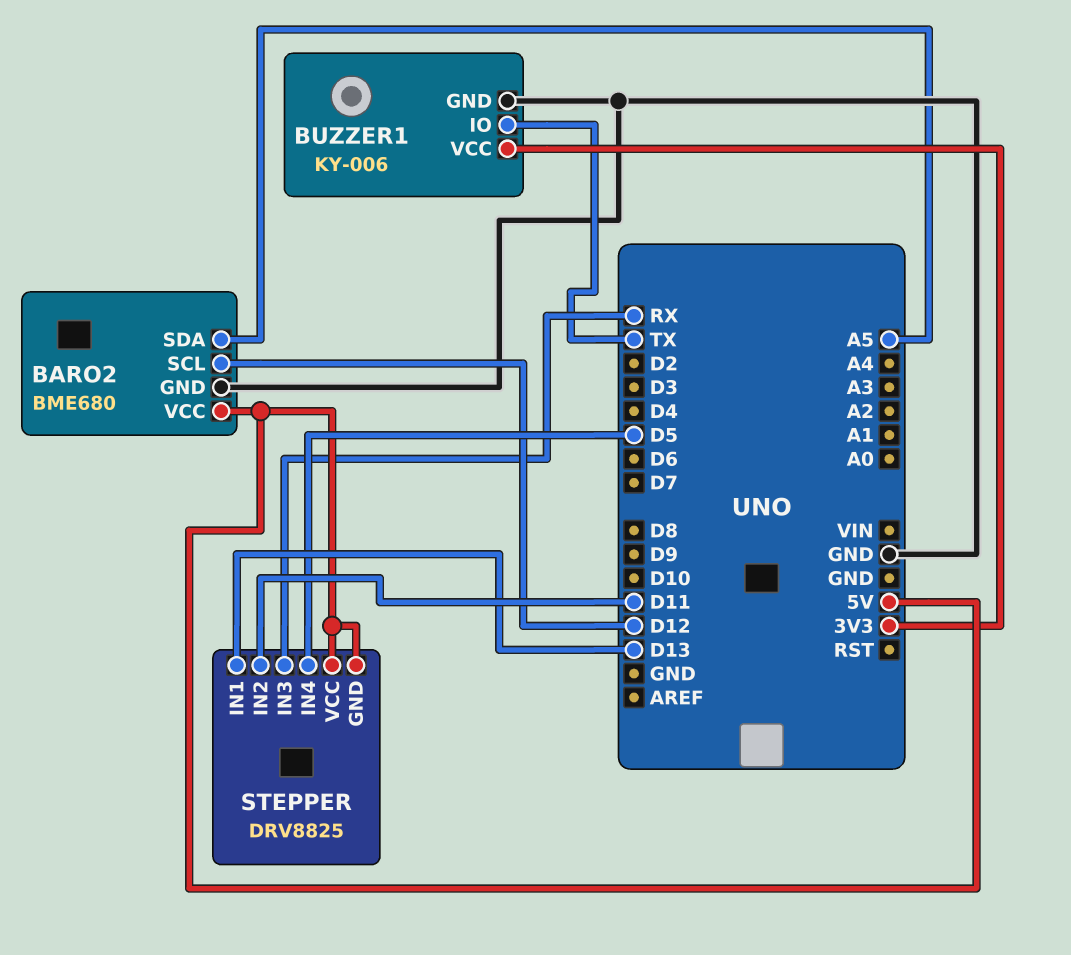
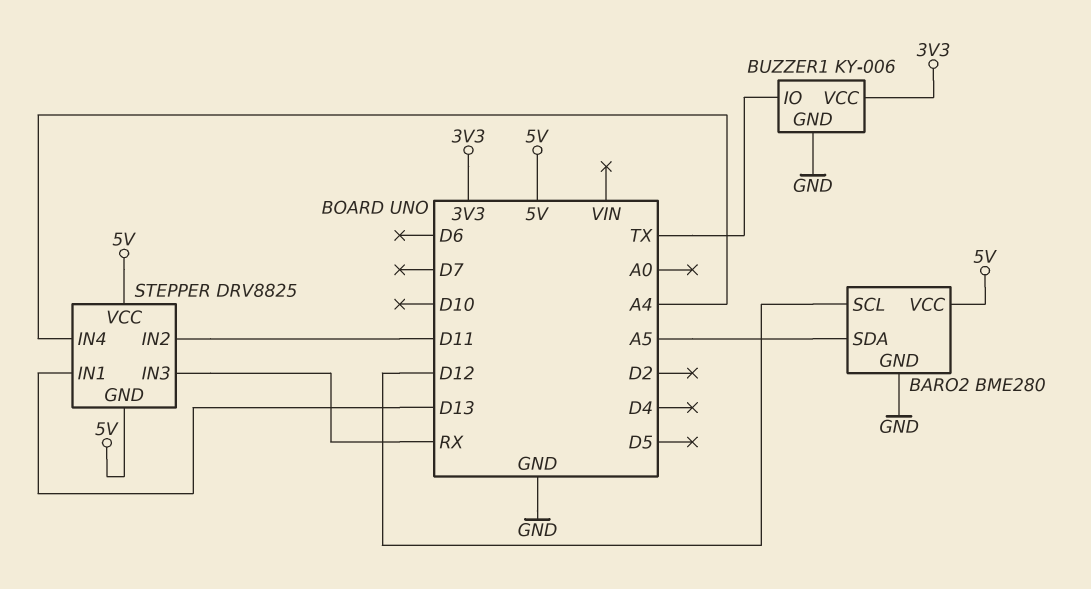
BARO2: BME680 -> BME280
STEPPER pin IN4: D5 -> A4

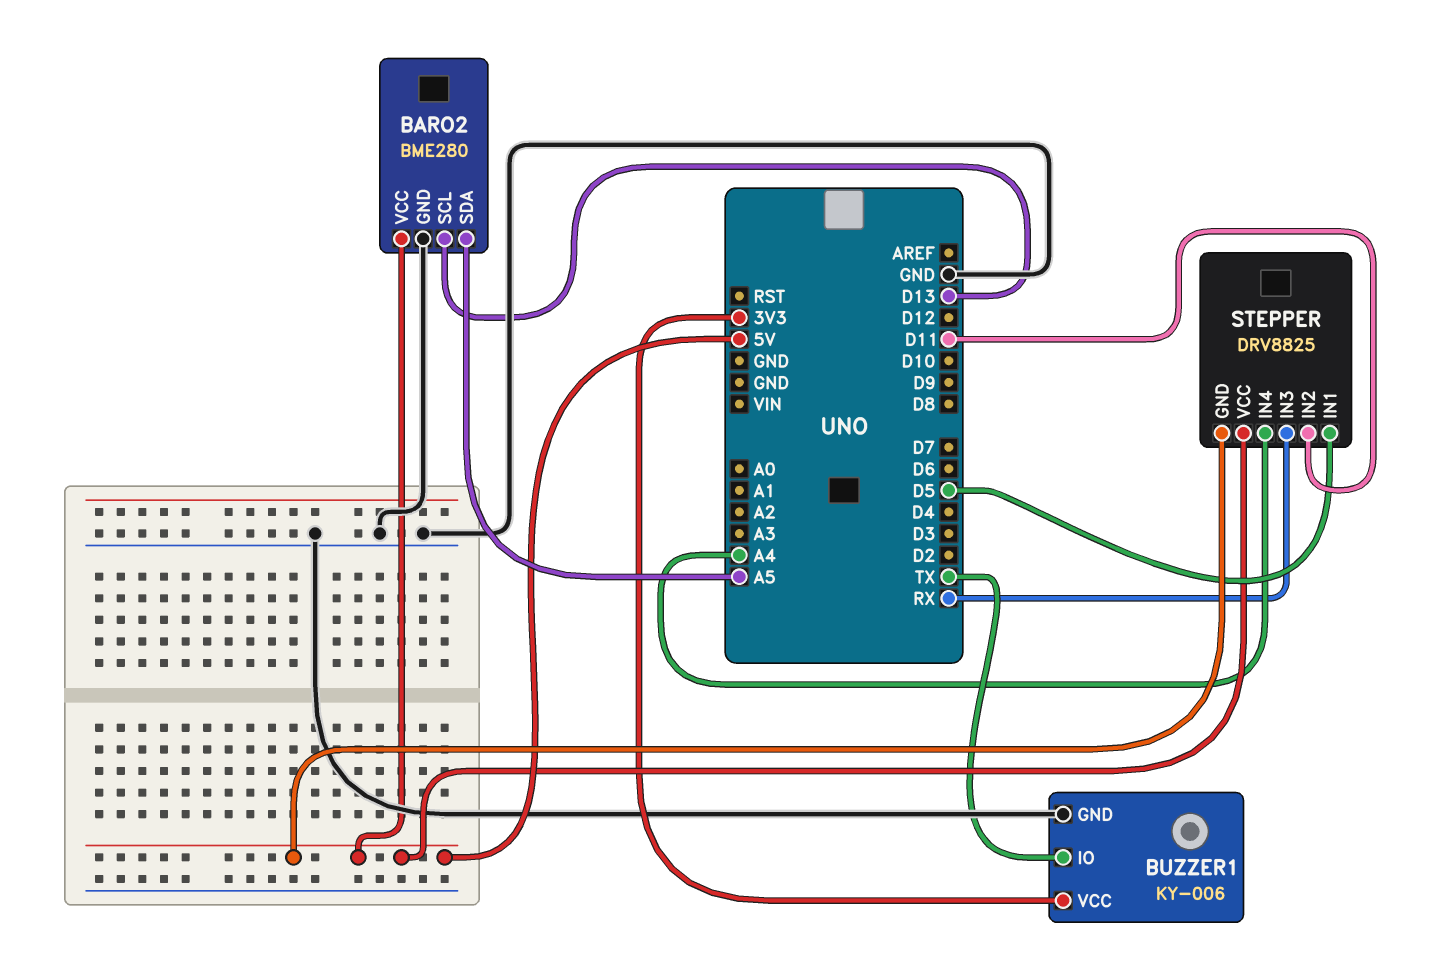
BARO2 pin SCL: D12 -> D13
STEPPER pin IN1: D13 -> D5

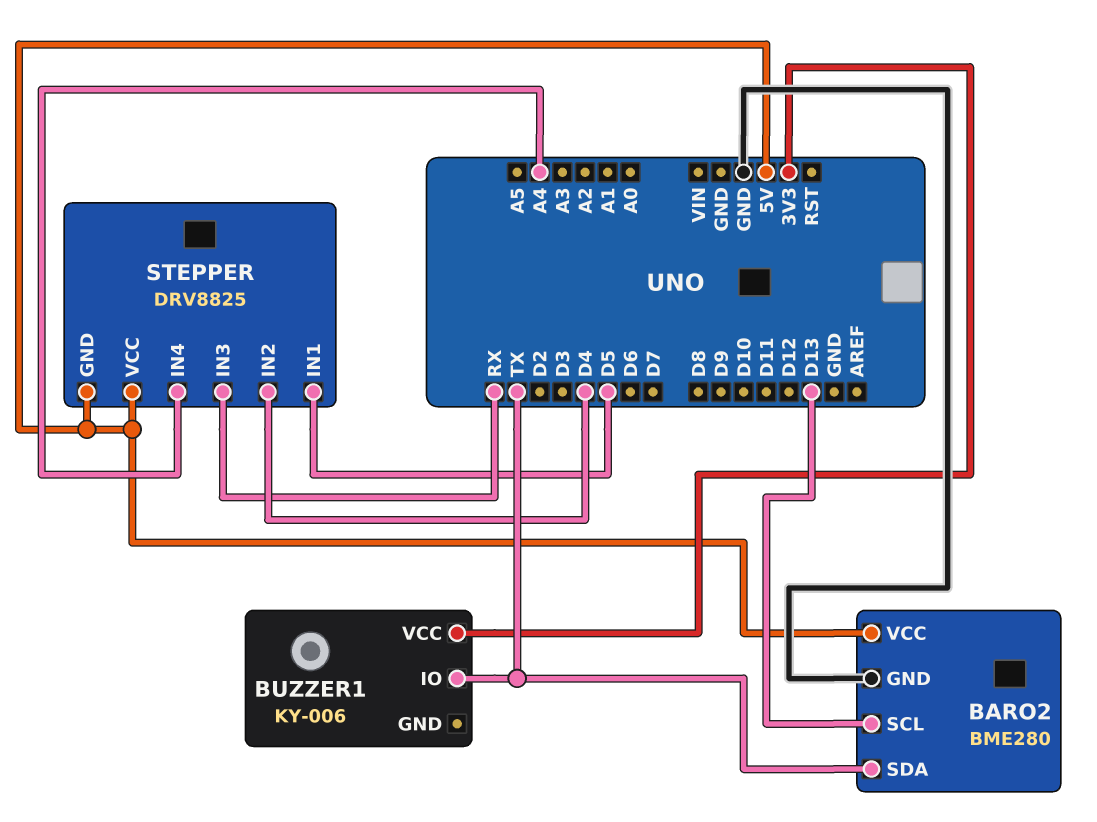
BARO2 pin SDA: A5 -> TX
BUZZER1 pin GND: GND -> none
STEPPER pin IN2: D11 -> D4

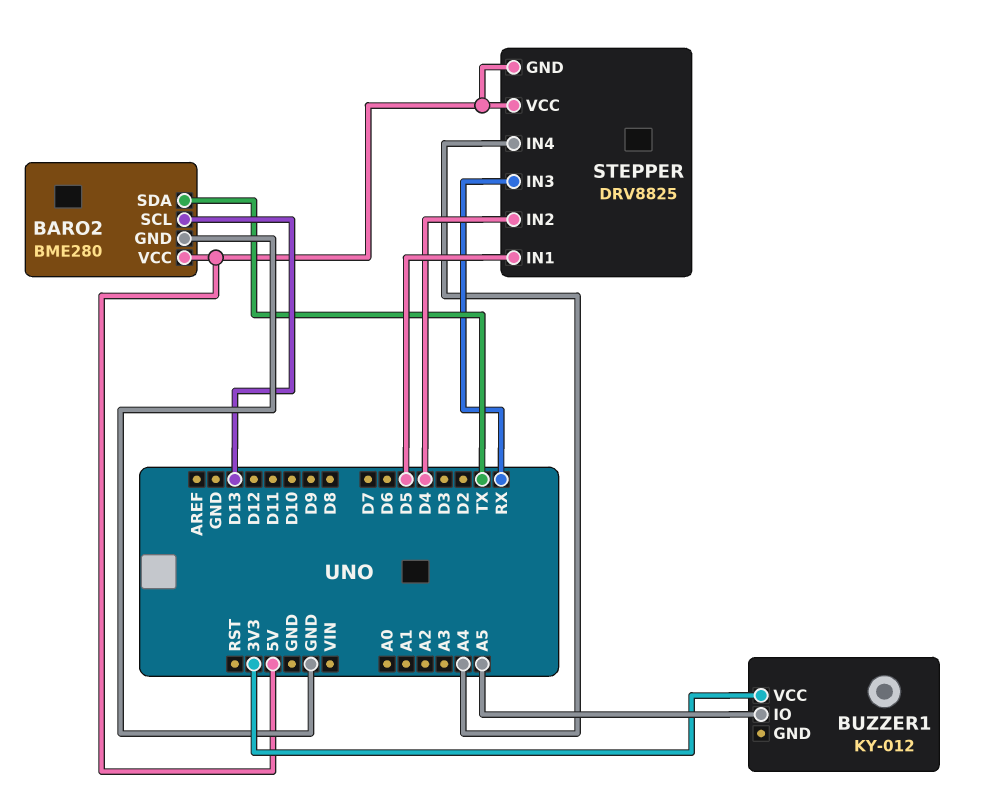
BUZZER1: KY-006 -> KY-012
BUZZER1 pin IO: TX -> A5

